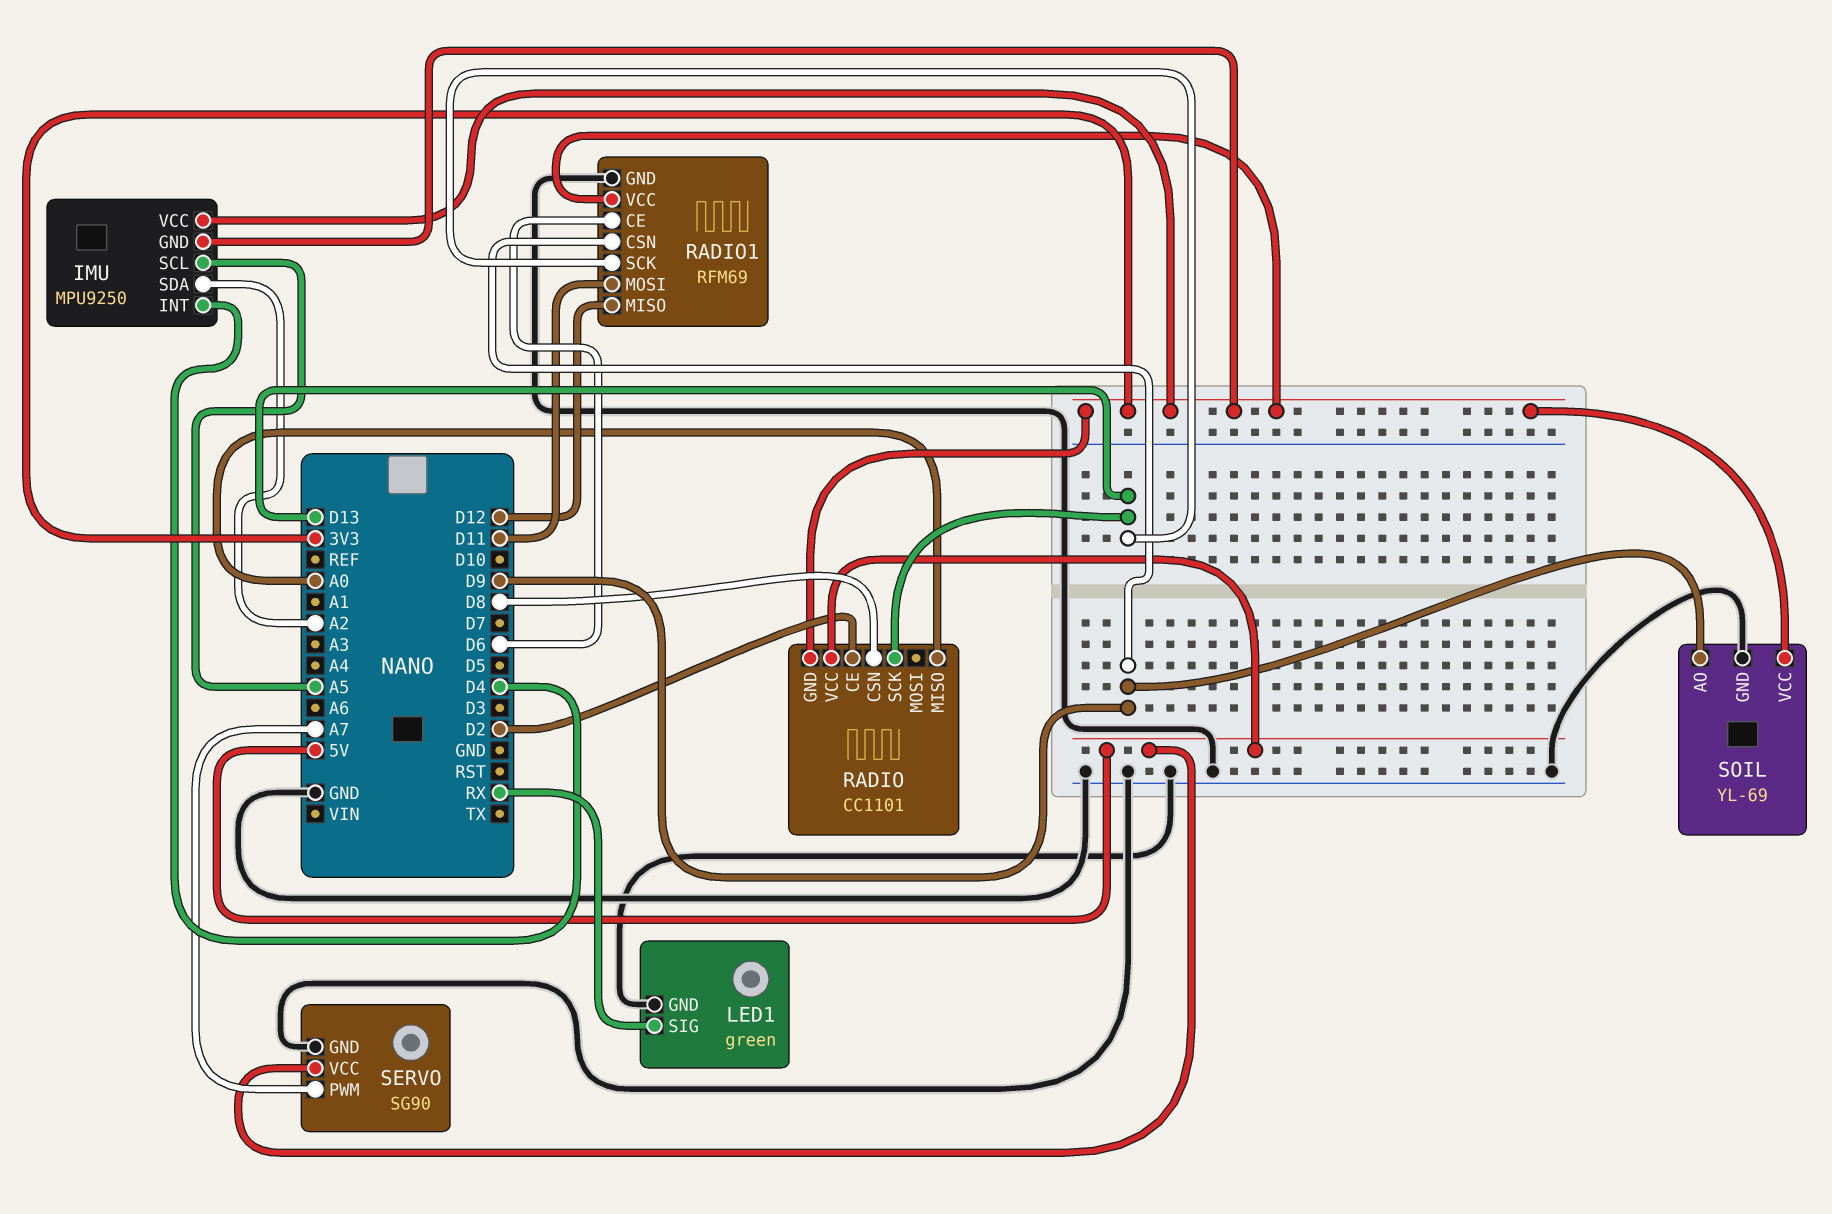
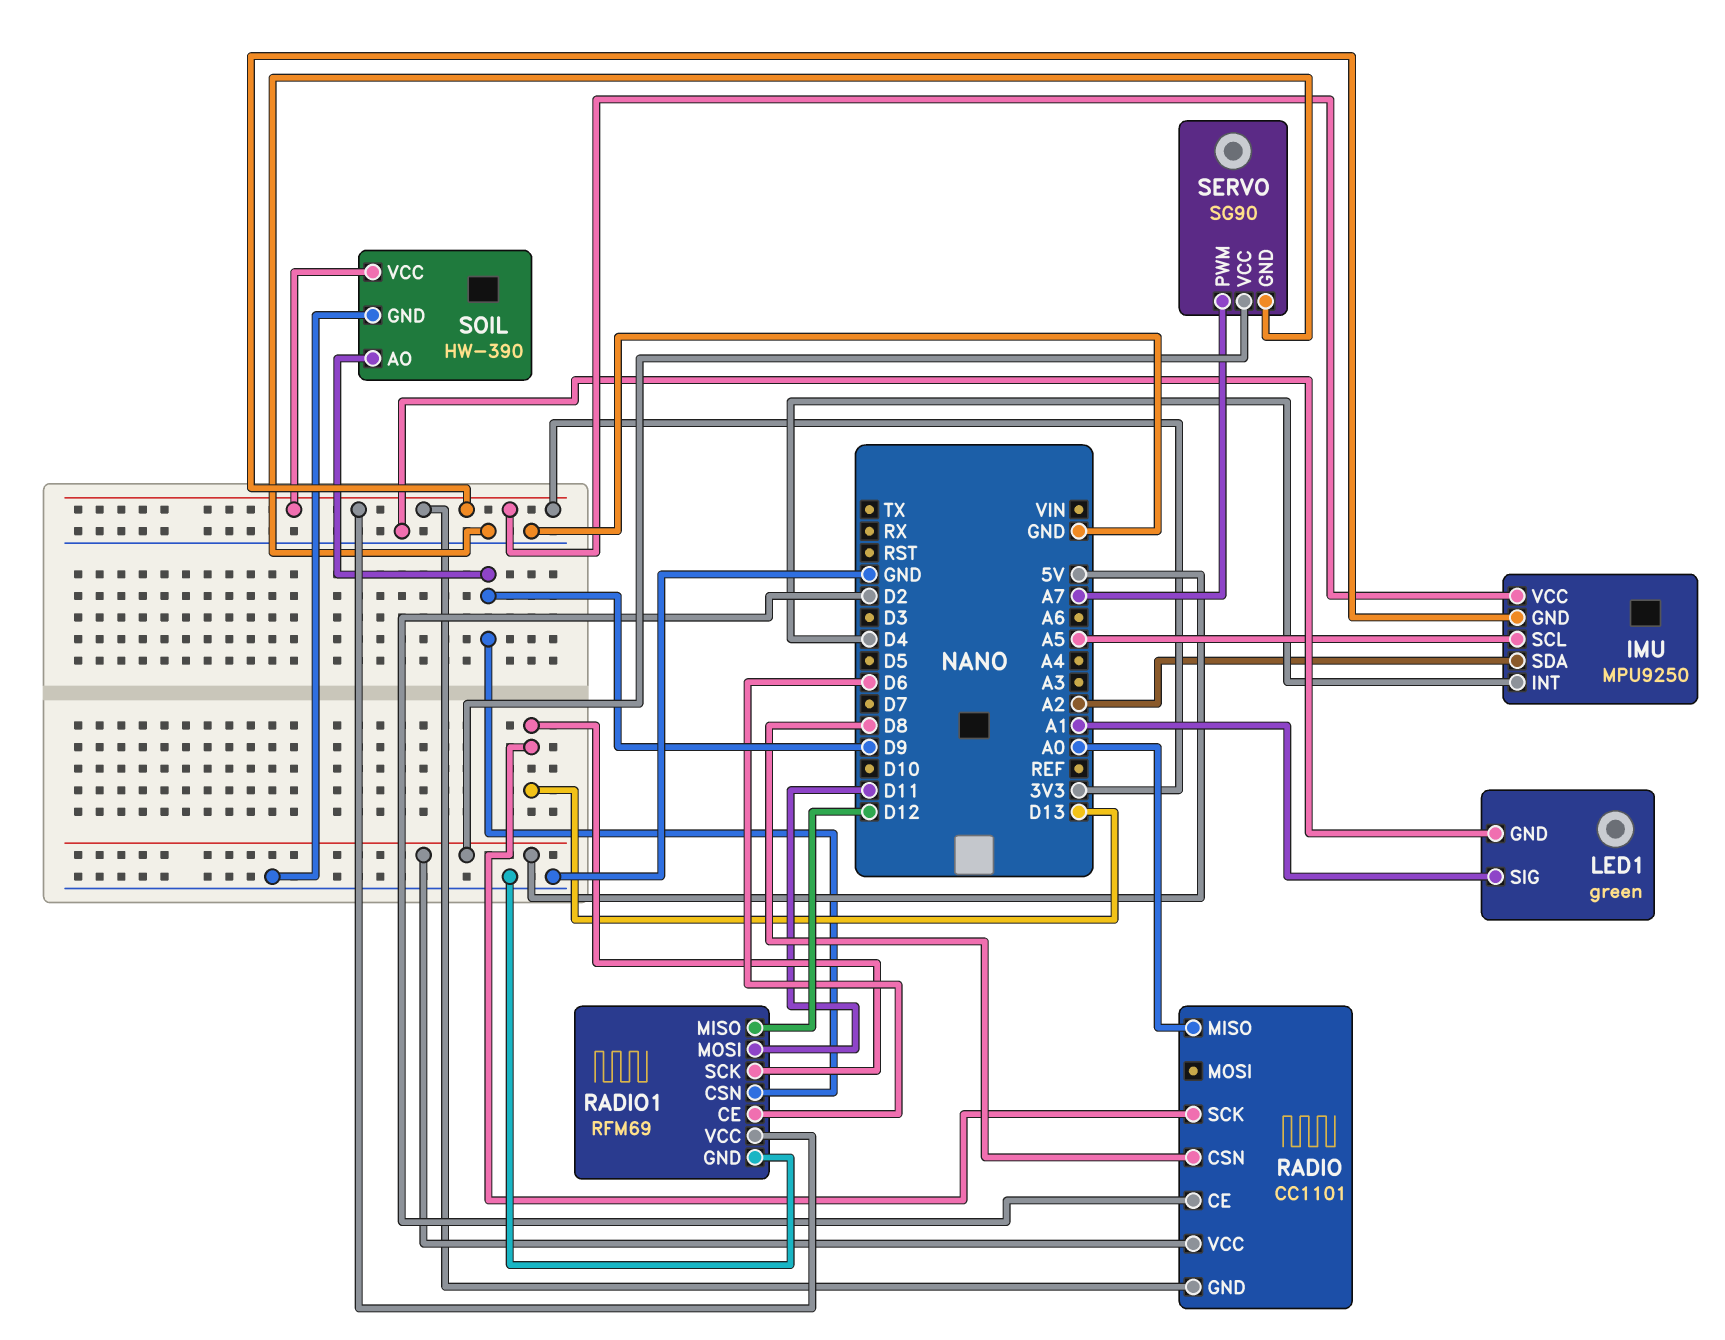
LED1 pin SIG: RX -> A1
SOIL: YL-69 -> HW-390

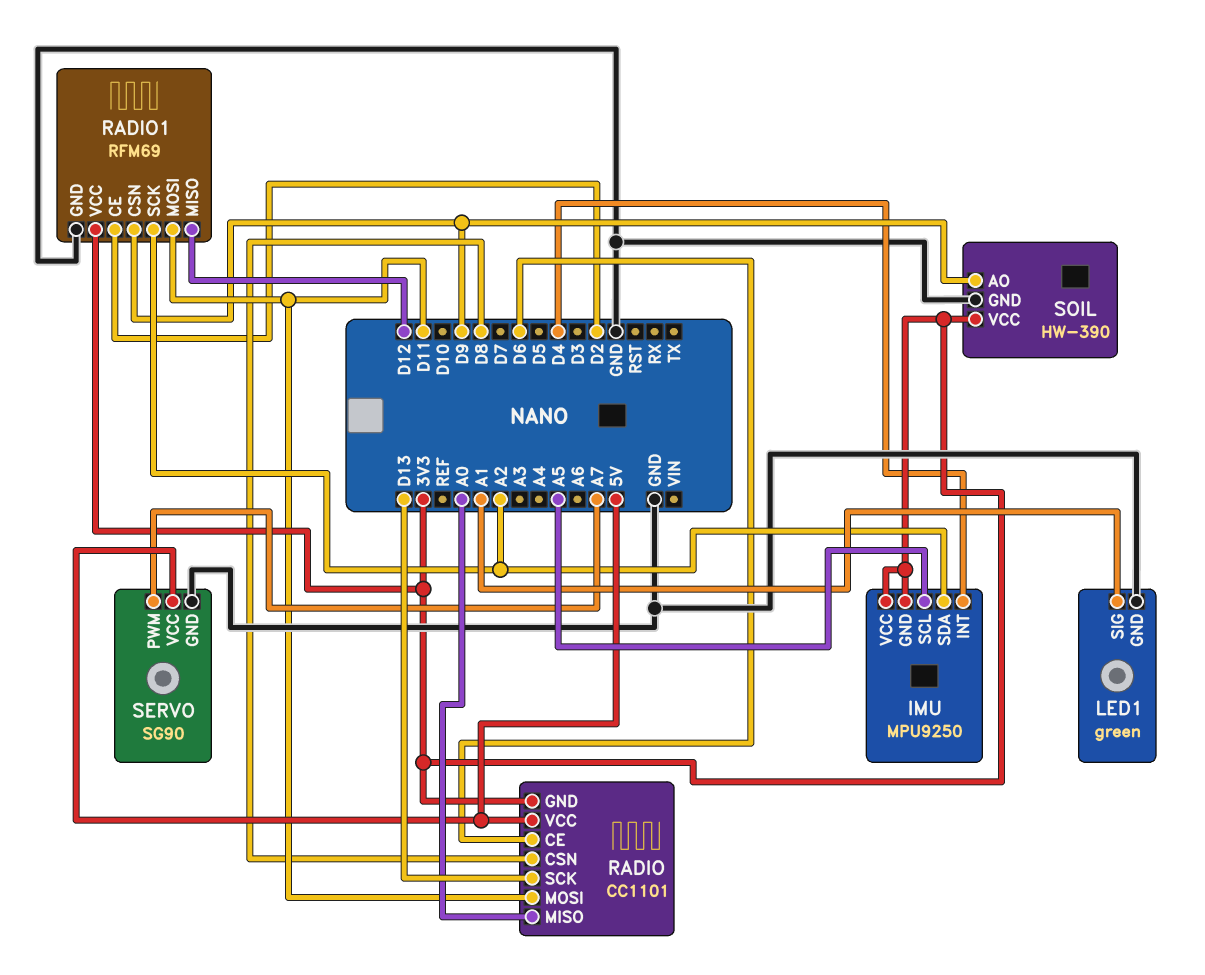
RADIO pin CE: D2 -> D6
RADIO pin MOSI: none -> D11
RADIO1 pin CE: D6 -> D2
RADIO1 pin SCK: D13 -> A2

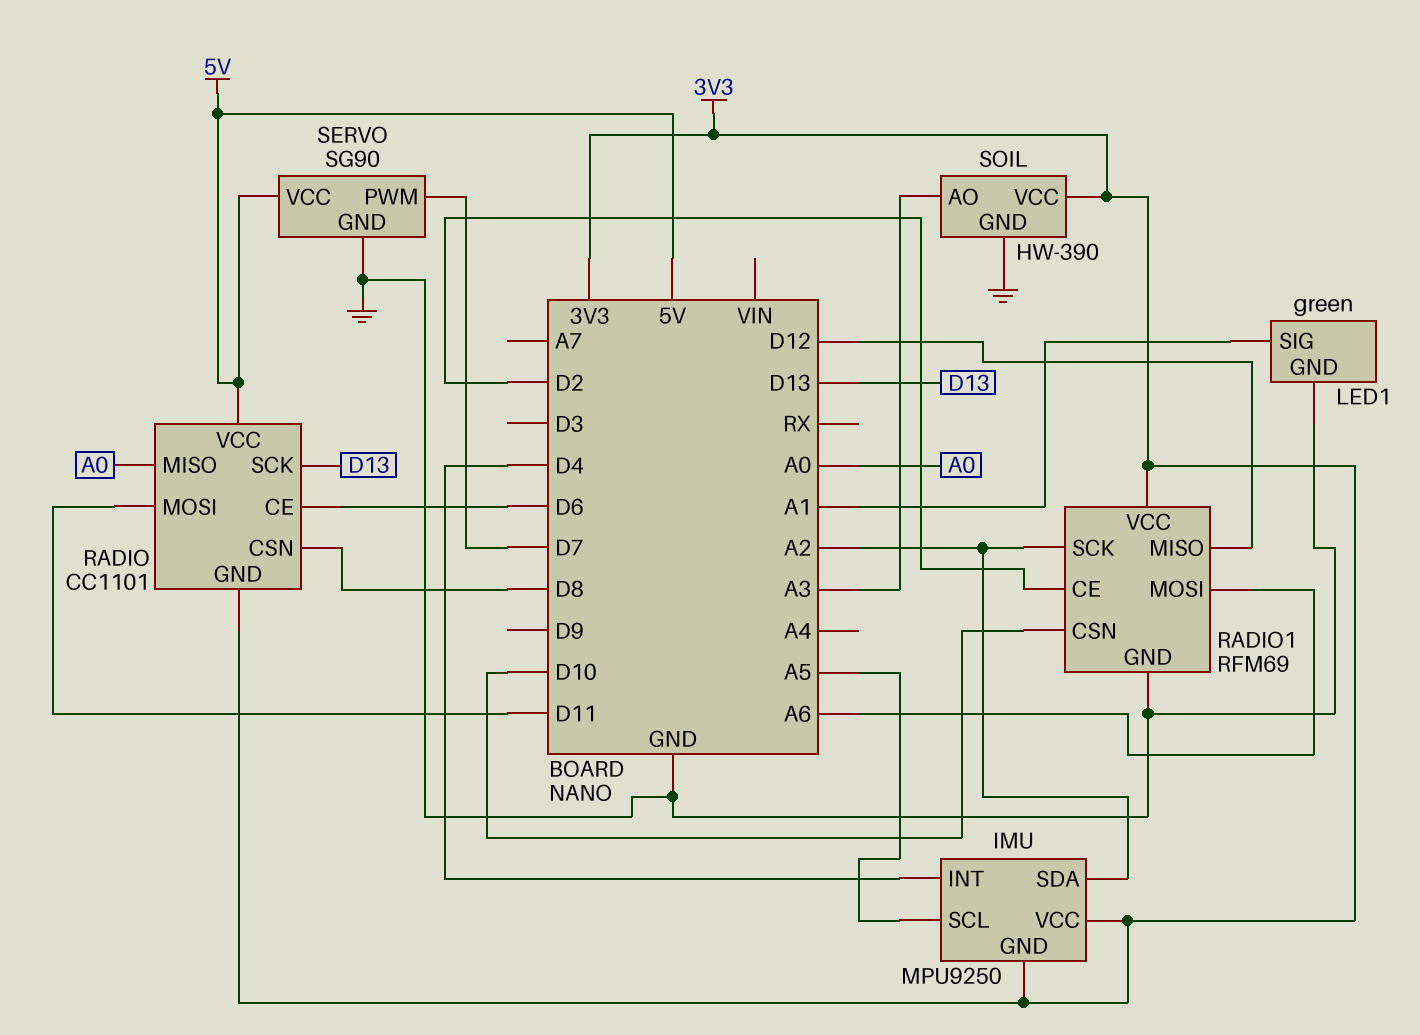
RADIO1 pin CSN: D9 -> D10
RADIO1 pin MOSI: D11 -> A6
SERVO pin PWM: A7 -> D7
SOIL pin AO: D9 -> A3

